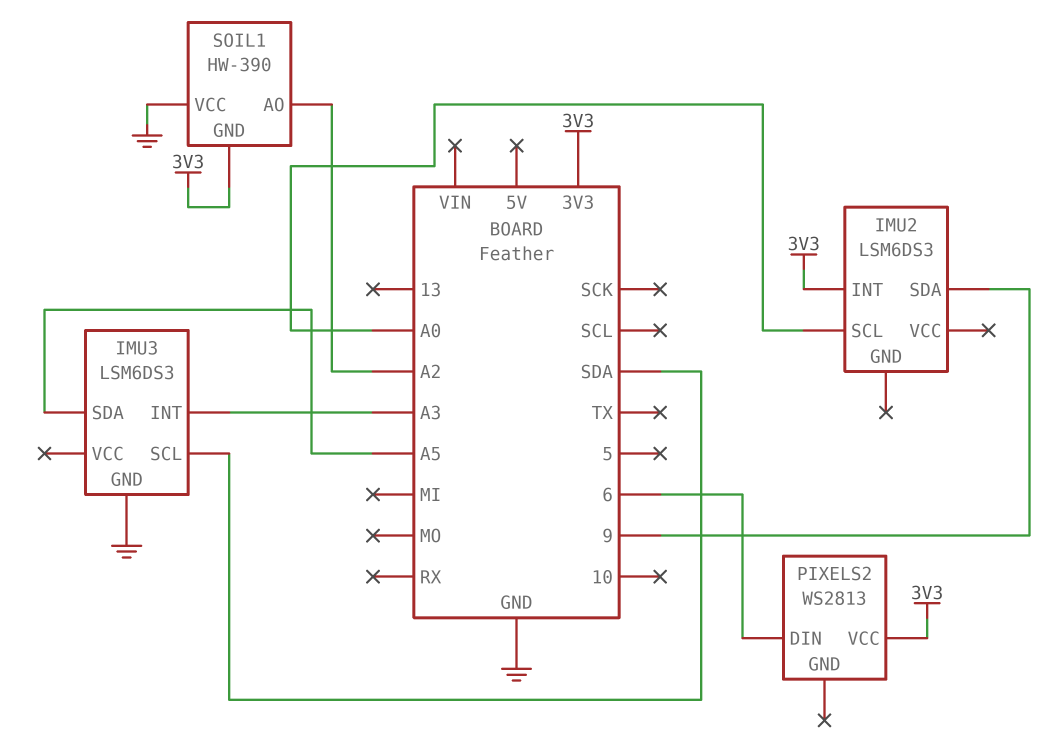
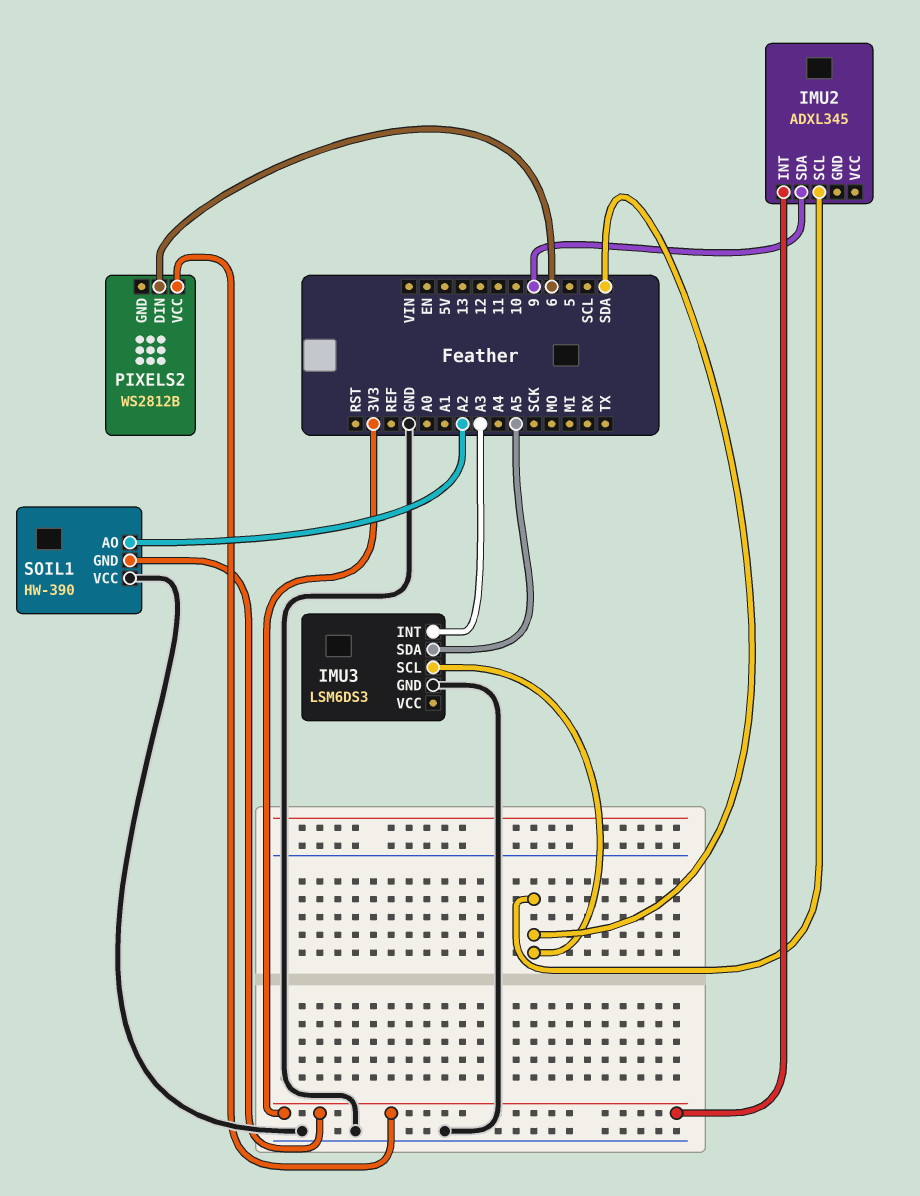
IMU2: LSM6DS3 -> ADXL345
IMU2 pin SCL: A0 -> SDA
PIXELS2: WS2813 -> WS2812B

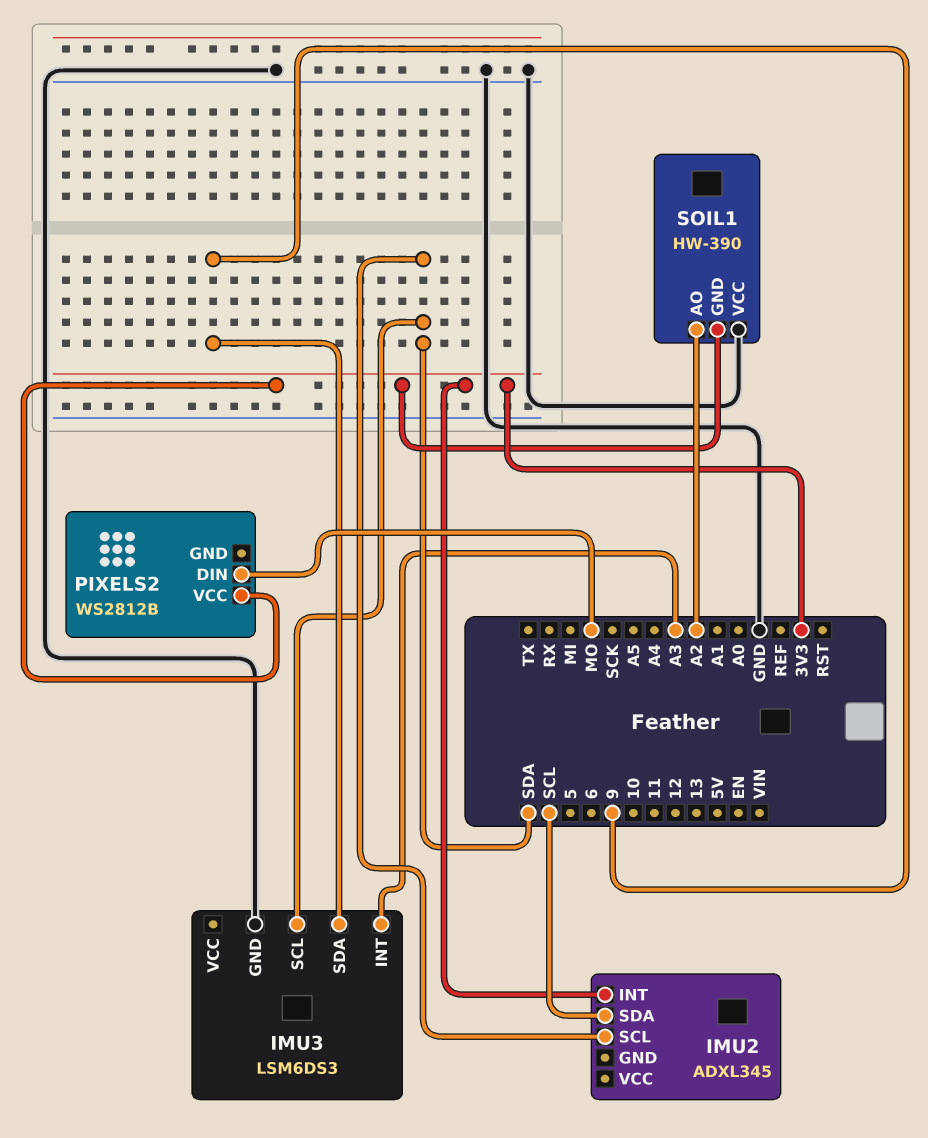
IMU2 pin SDA: 9 -> SCL
IMU3 pin SDA: A5 -> 9
PIXELS2 pin DIN: 6 -> MO

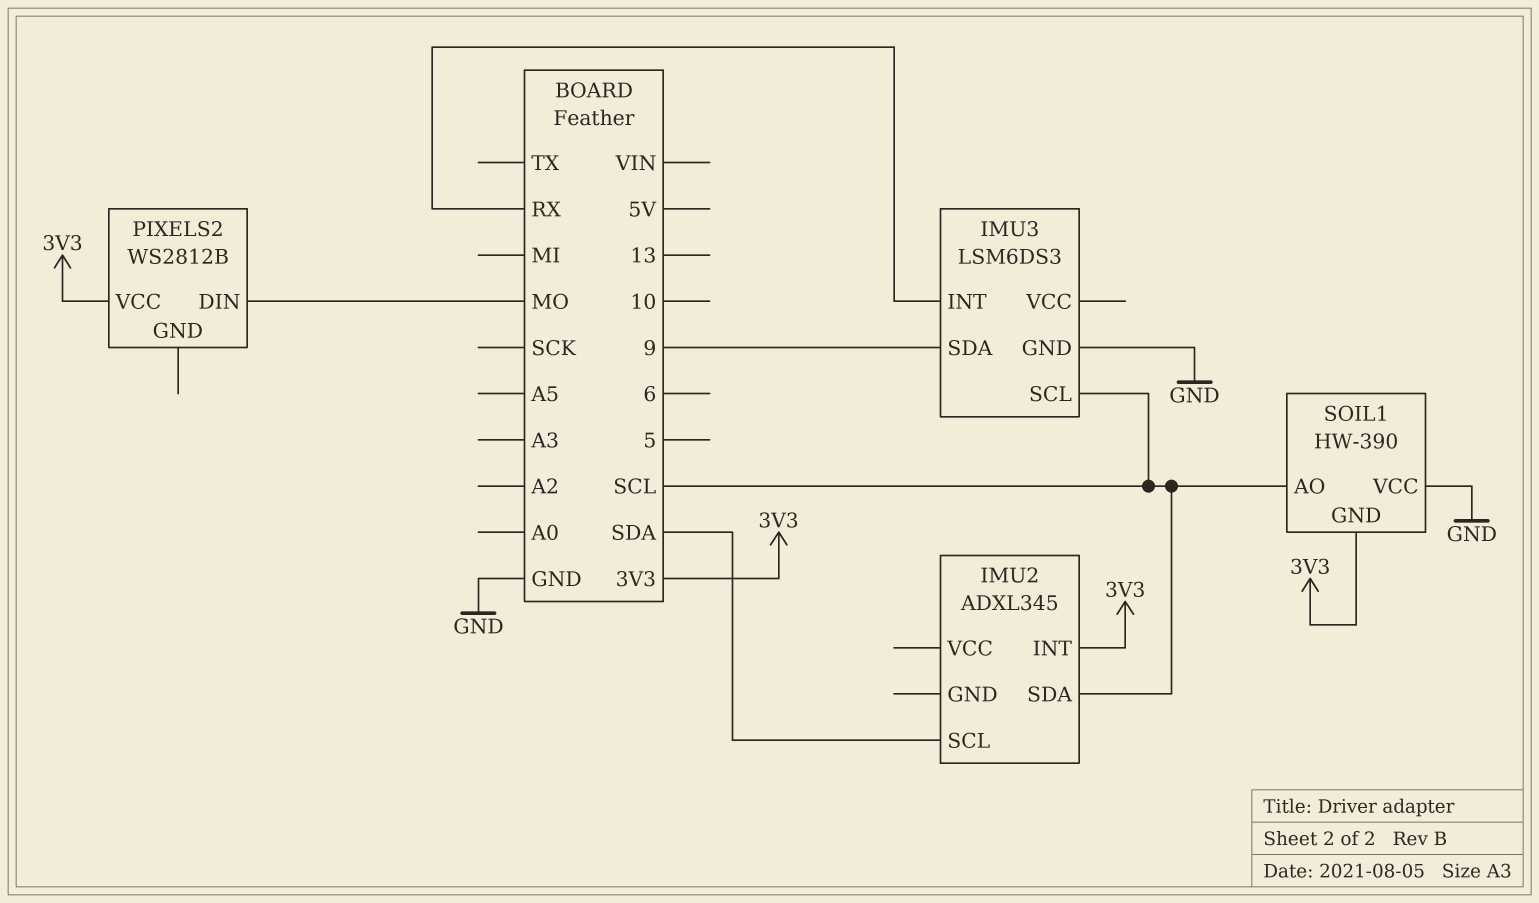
IMU3 pin INT: A3 -> RX
IMU3 pin SCL: SDA -> SCL
SOIL1 pin AO: A2 -> SCL

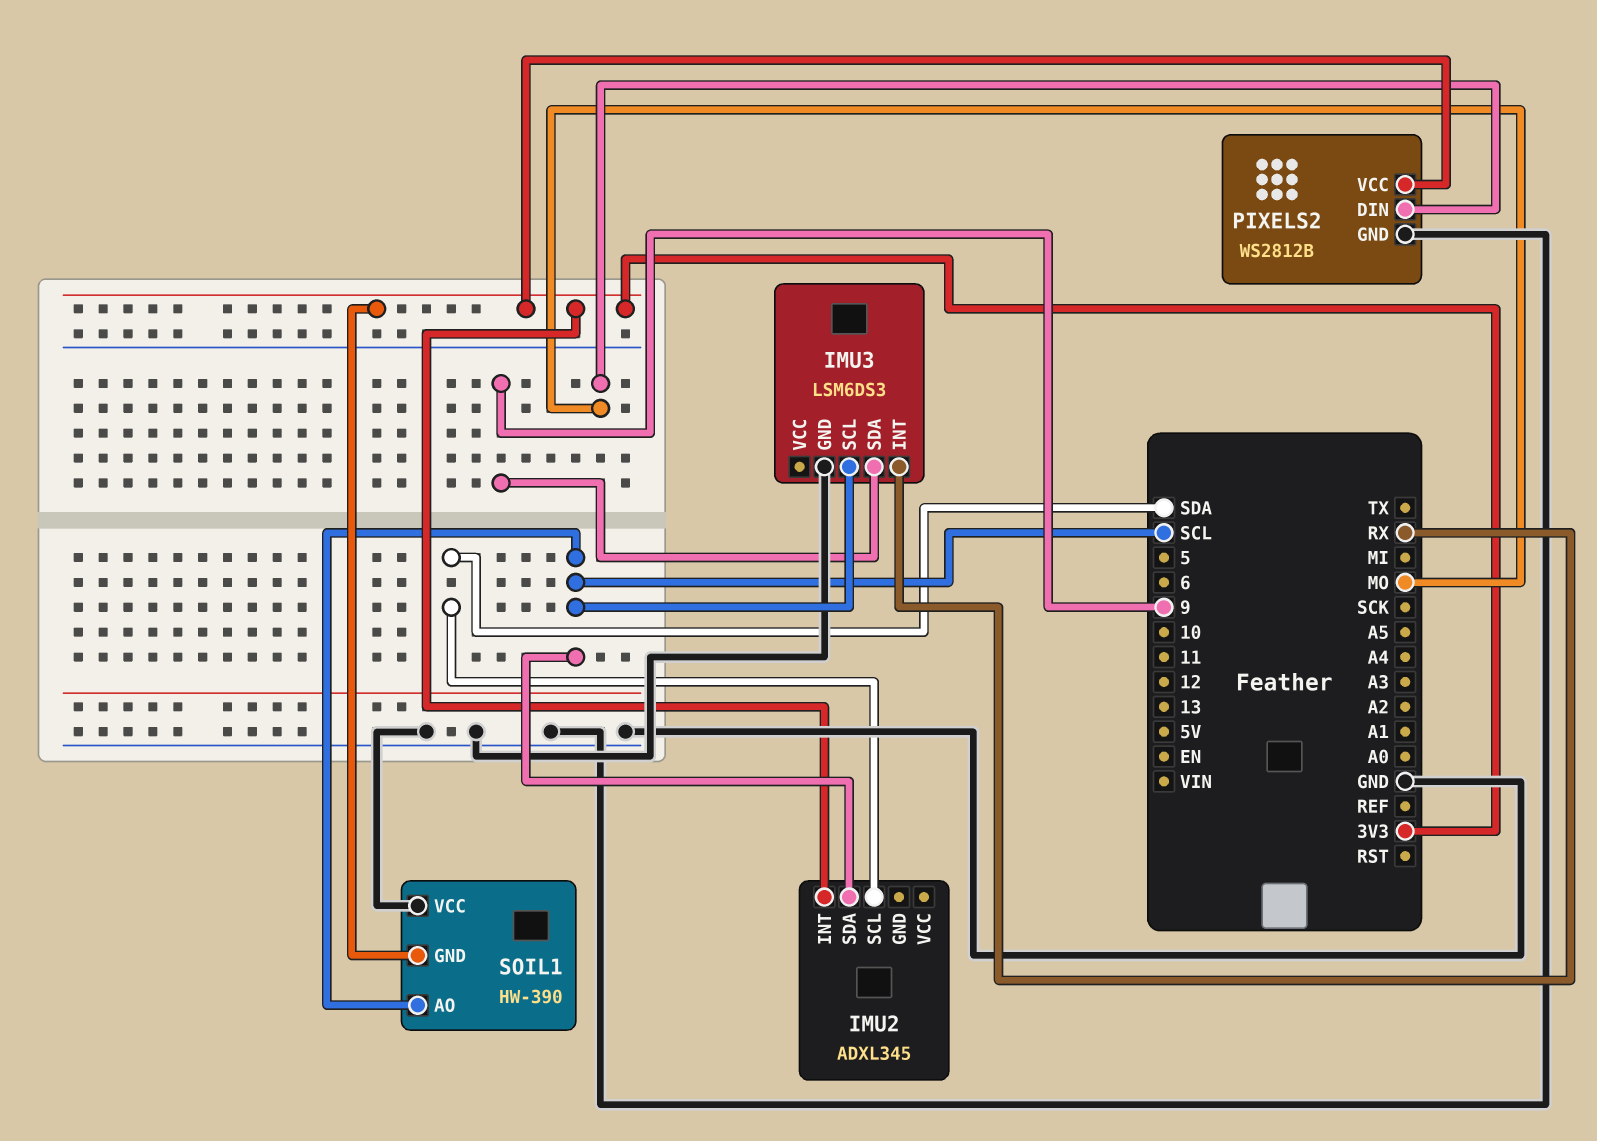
PIXELS2 pin GND: none -> GND

